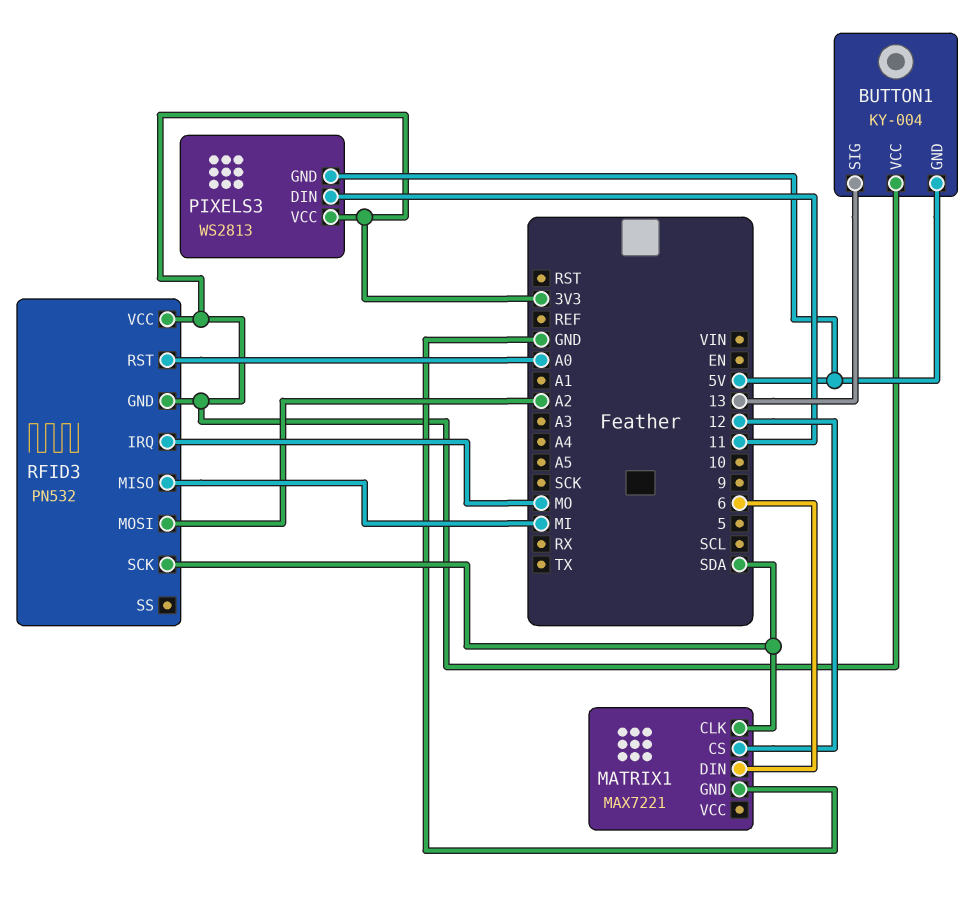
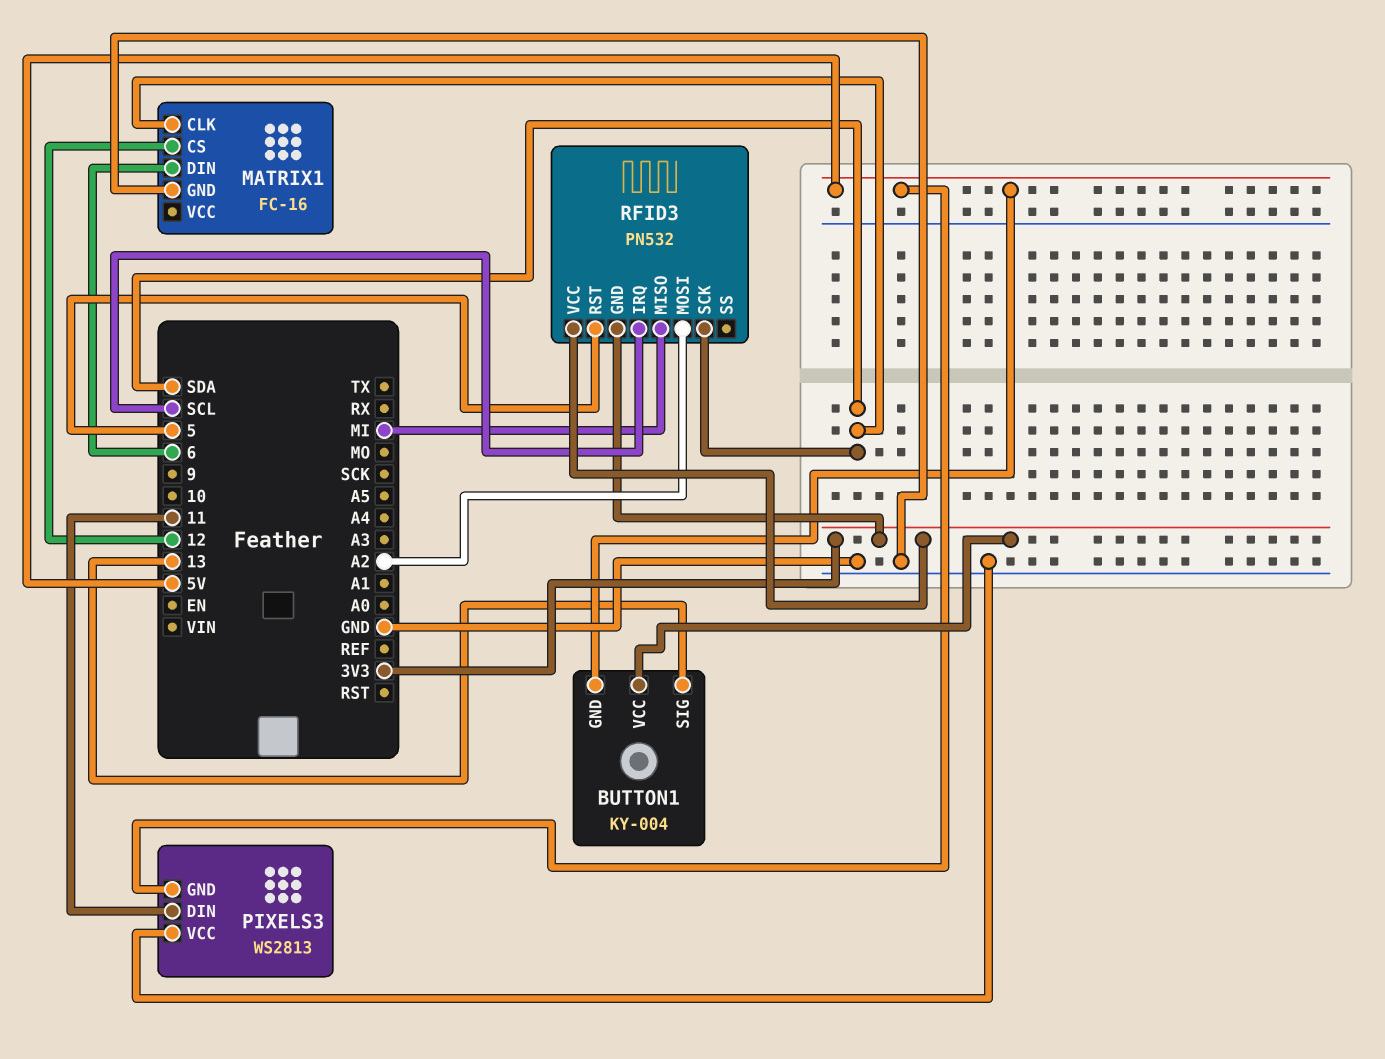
MATRIX1: MAX7221 -> FC-16
PIXELS3 pin VCC: 3V3 -> GND
RFID3 pin IRQ: MO -> SCL
RFID3 pin RST: A0 -> 5

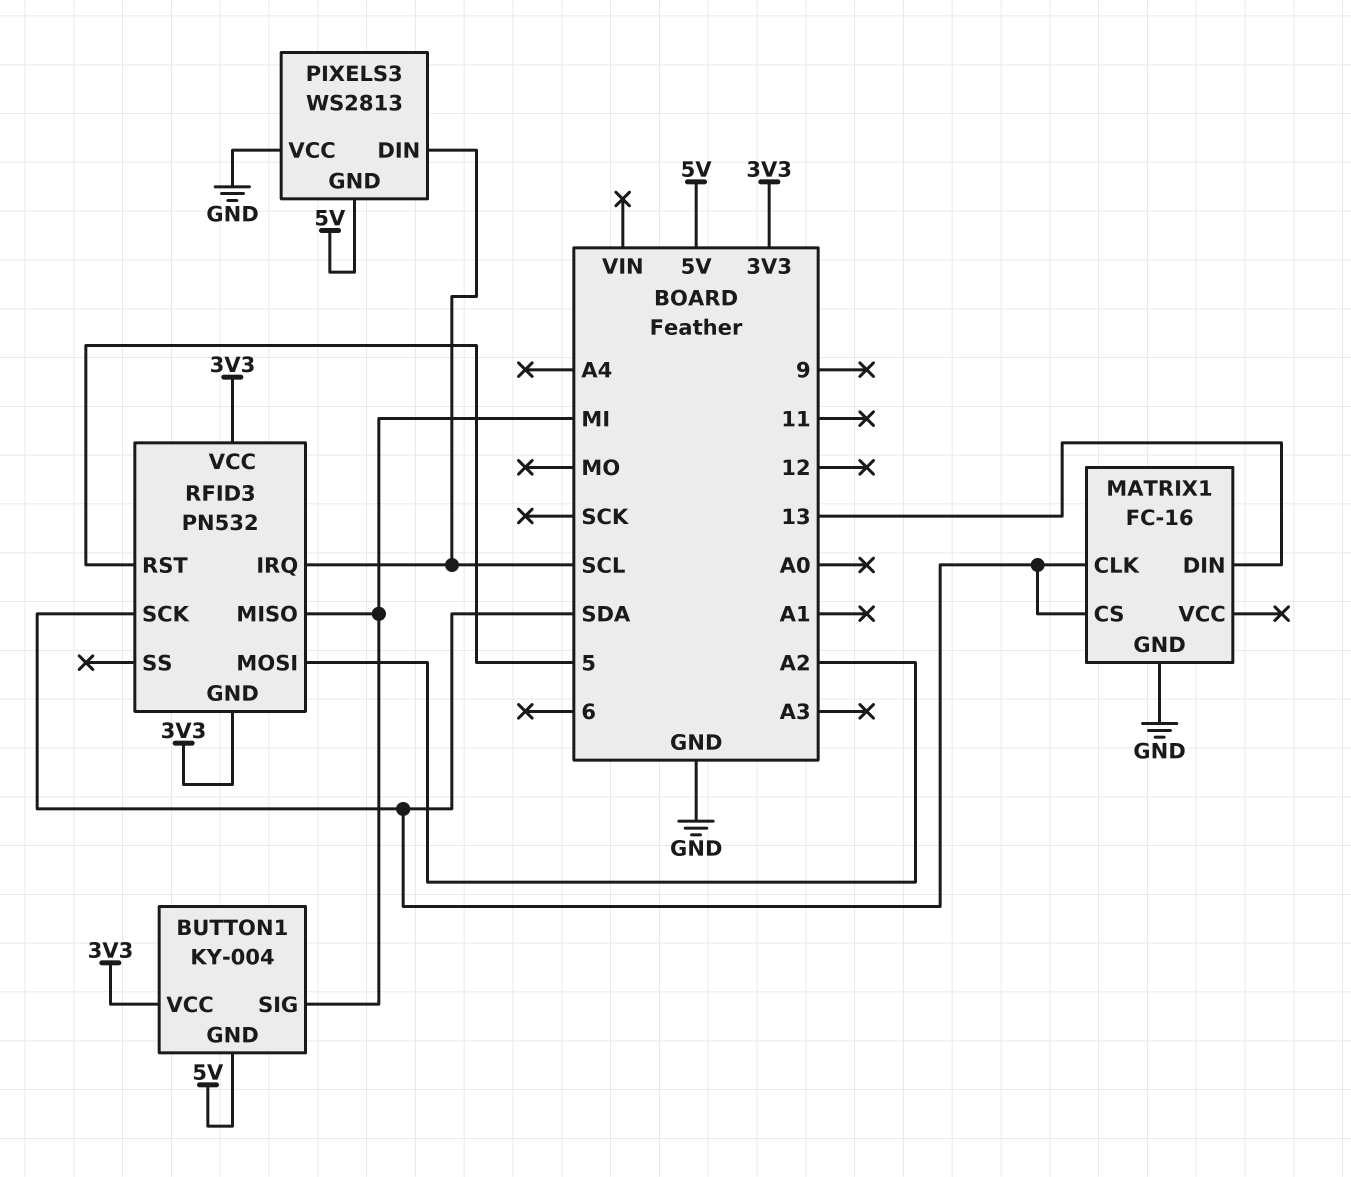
BUTTON1 pin SIG: 13 -> MI
MATRIX1 pin CS: 12 -> SDA
MATRIX1 pin DIN: 6 -> 13
PIXELS3 pin DIN: 11 -> SCL

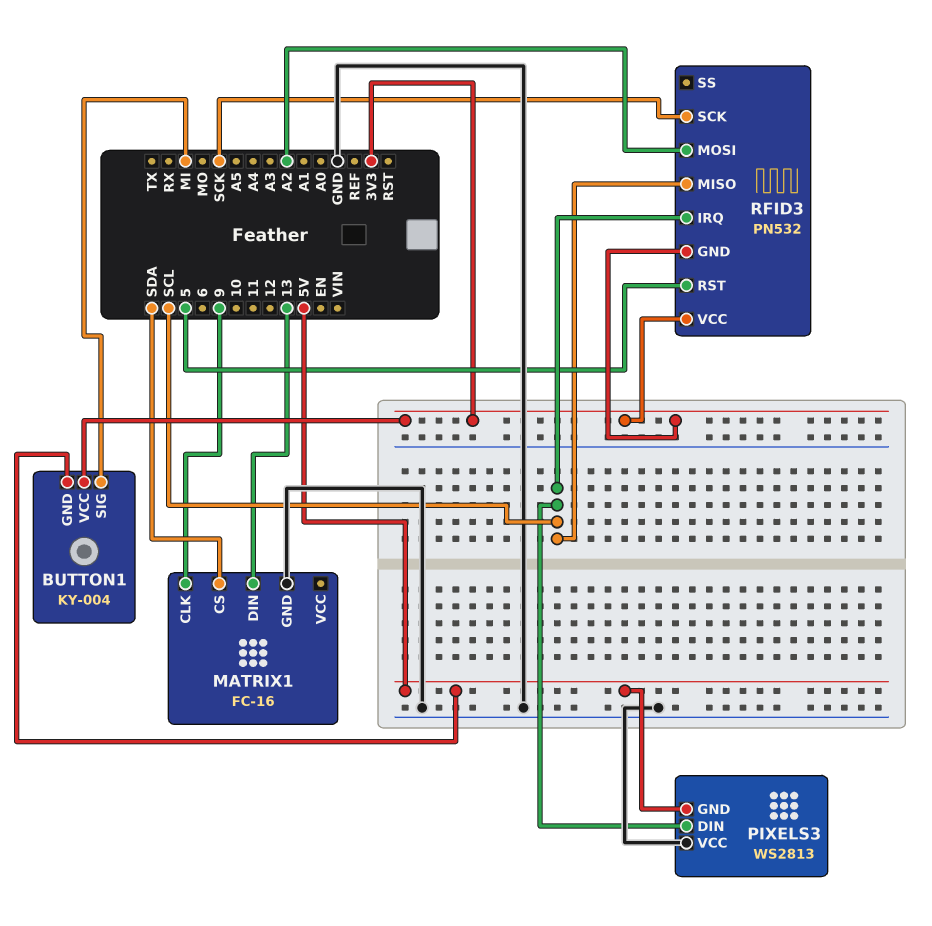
MATRIX1 pin CLK: SDA -> 9
RFID3 pin MISO: MI -> SCL
RFID3 pin SCK: SDA -> SCK

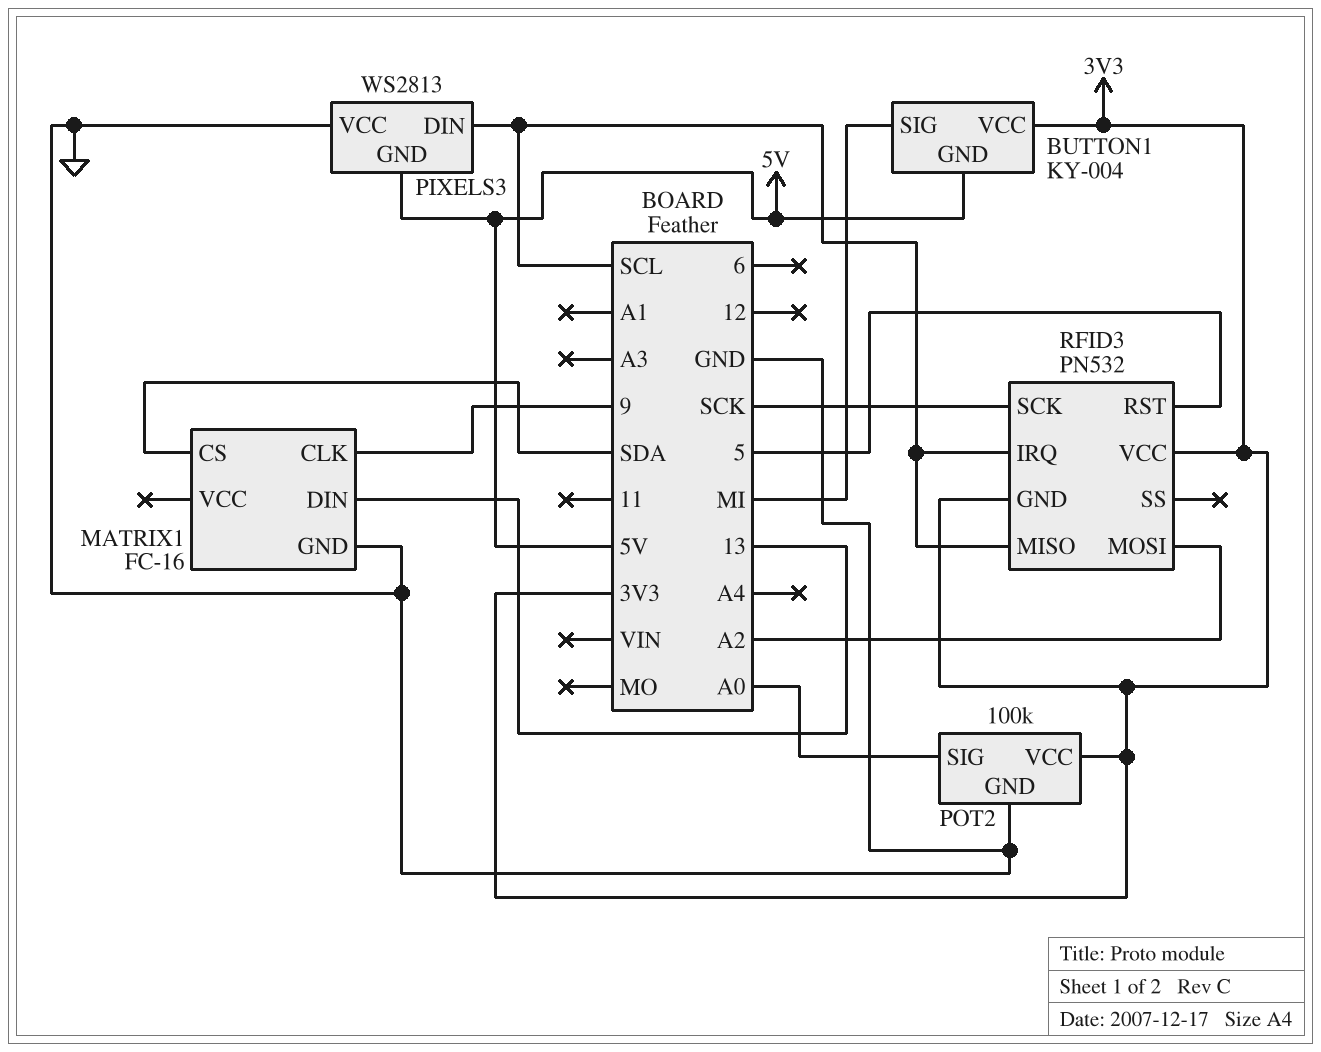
POT2: none -> 100k
POT2 pin GND: none -> GND
POT2 pin SIG: none -> A0
POT2 pin VCC: none -> 3V3

